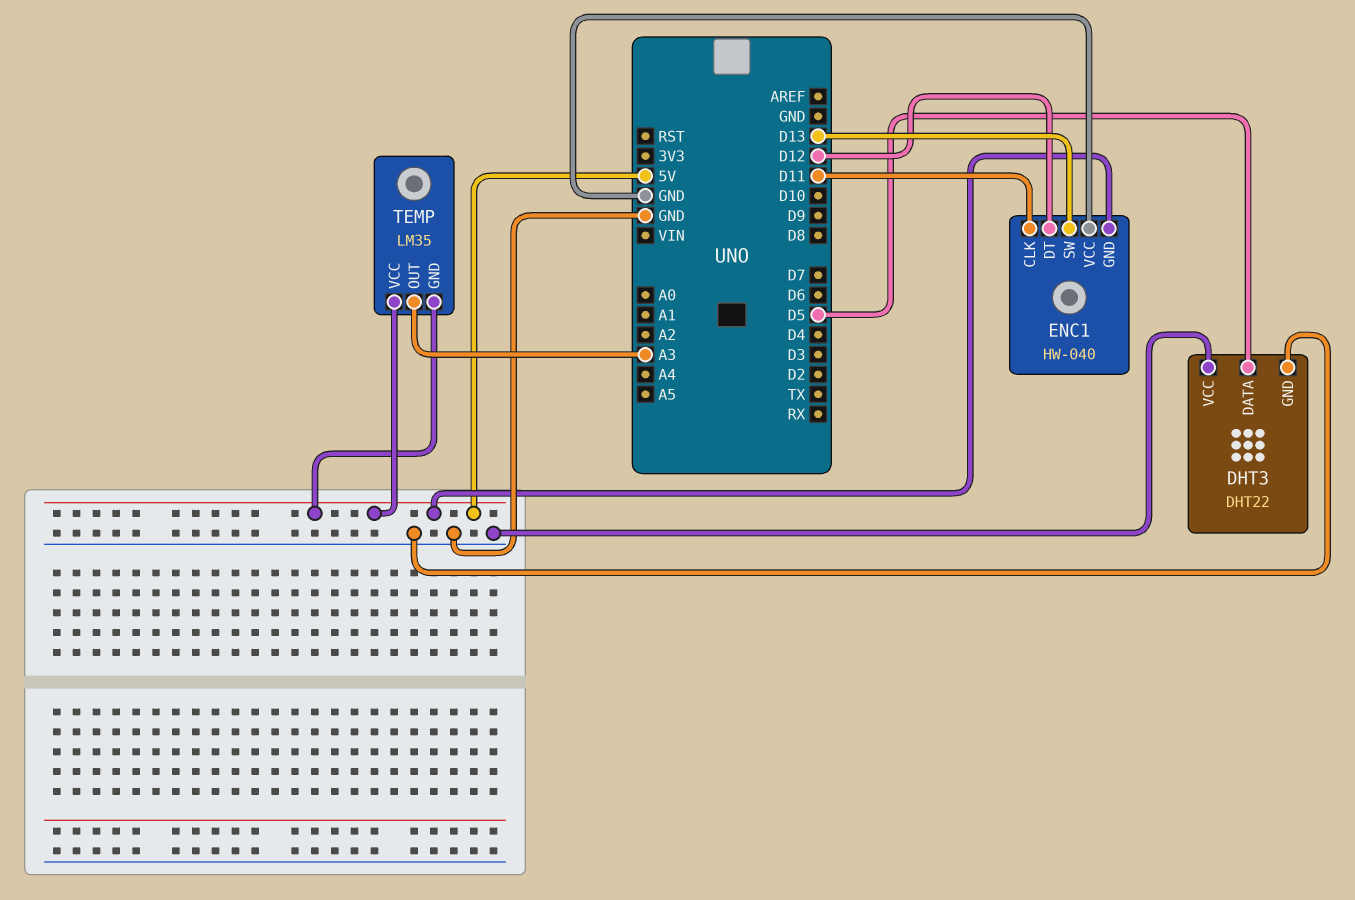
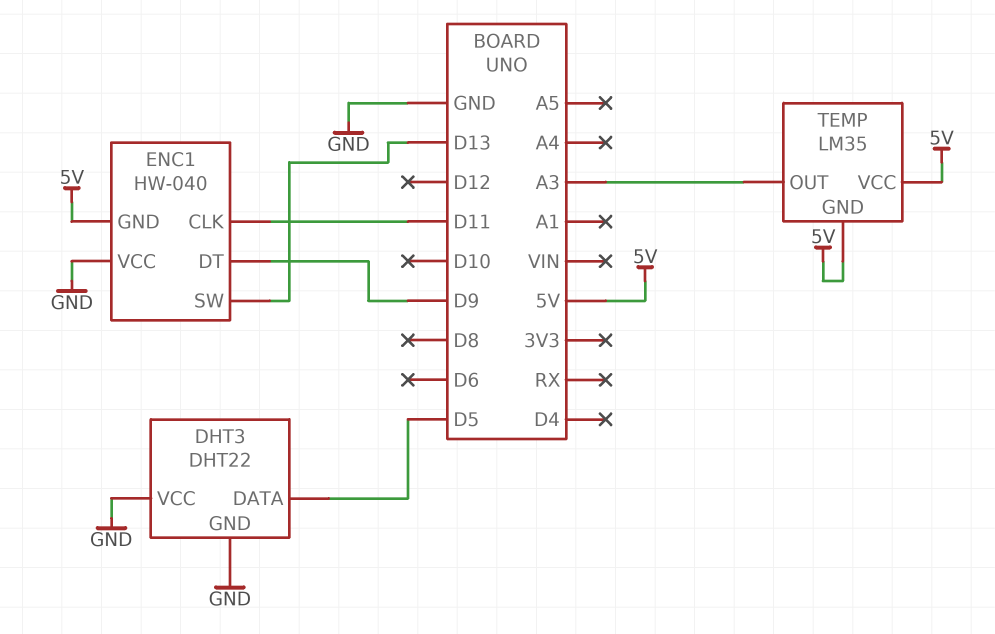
ENC1 pin DT: D12 -> D9

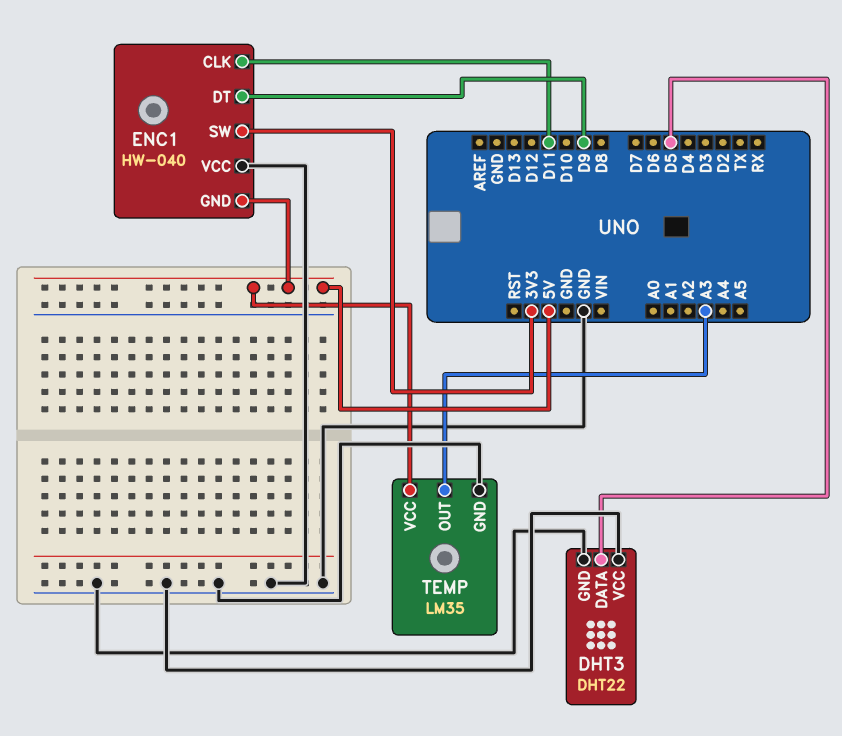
ENC1 pin SW: D13 -> 3V3
TEMP pin GND: 5V -> GND

